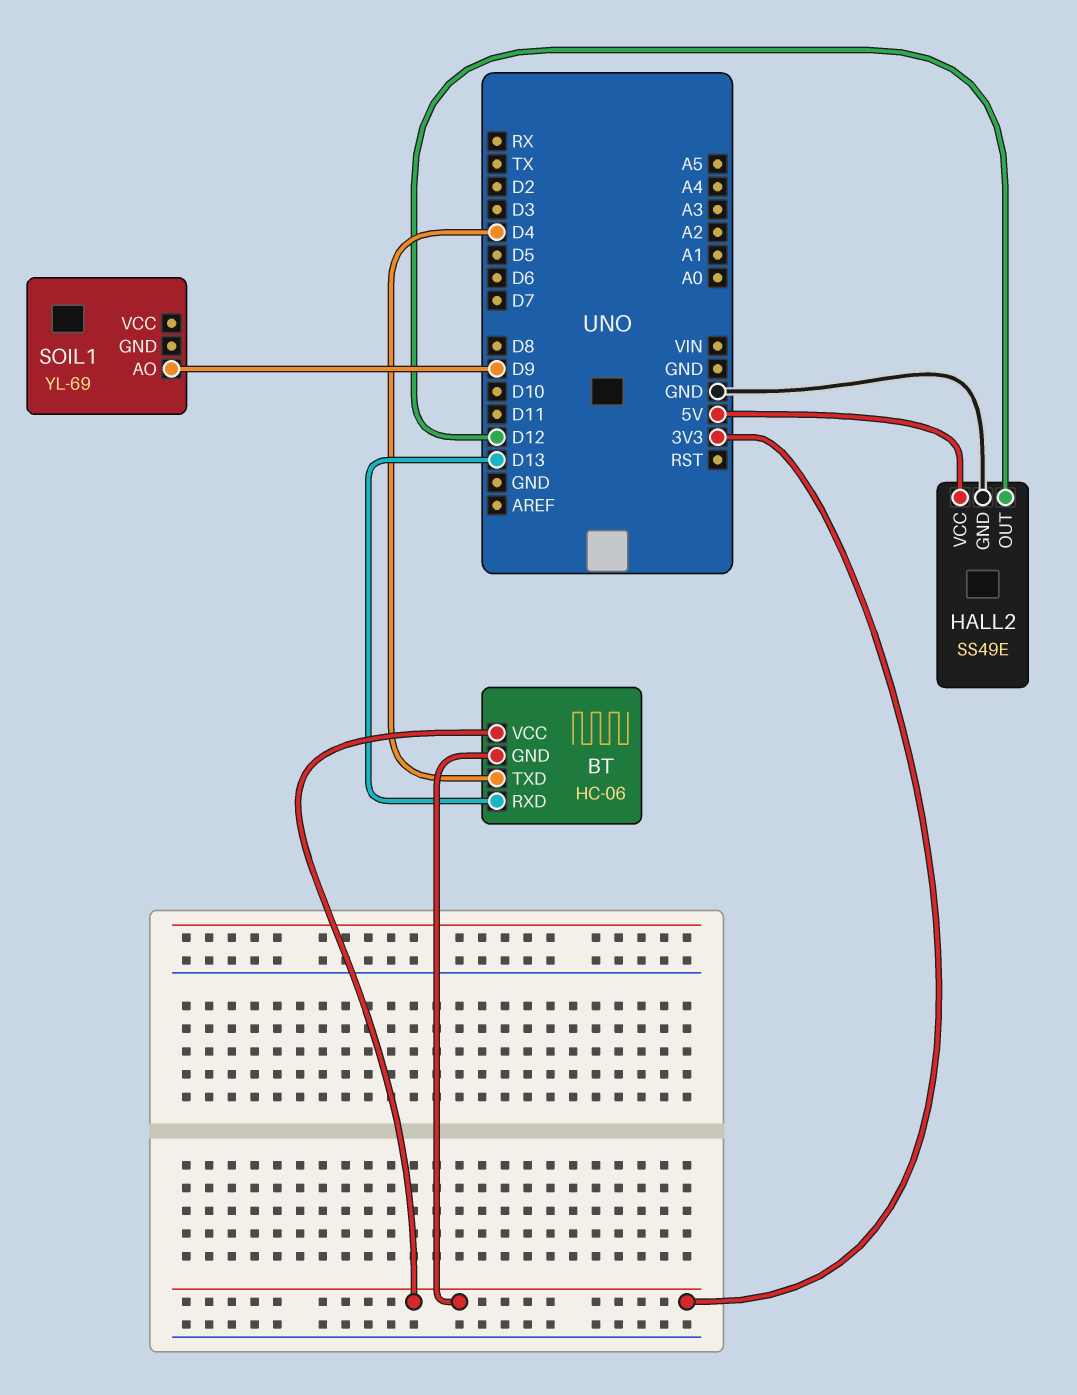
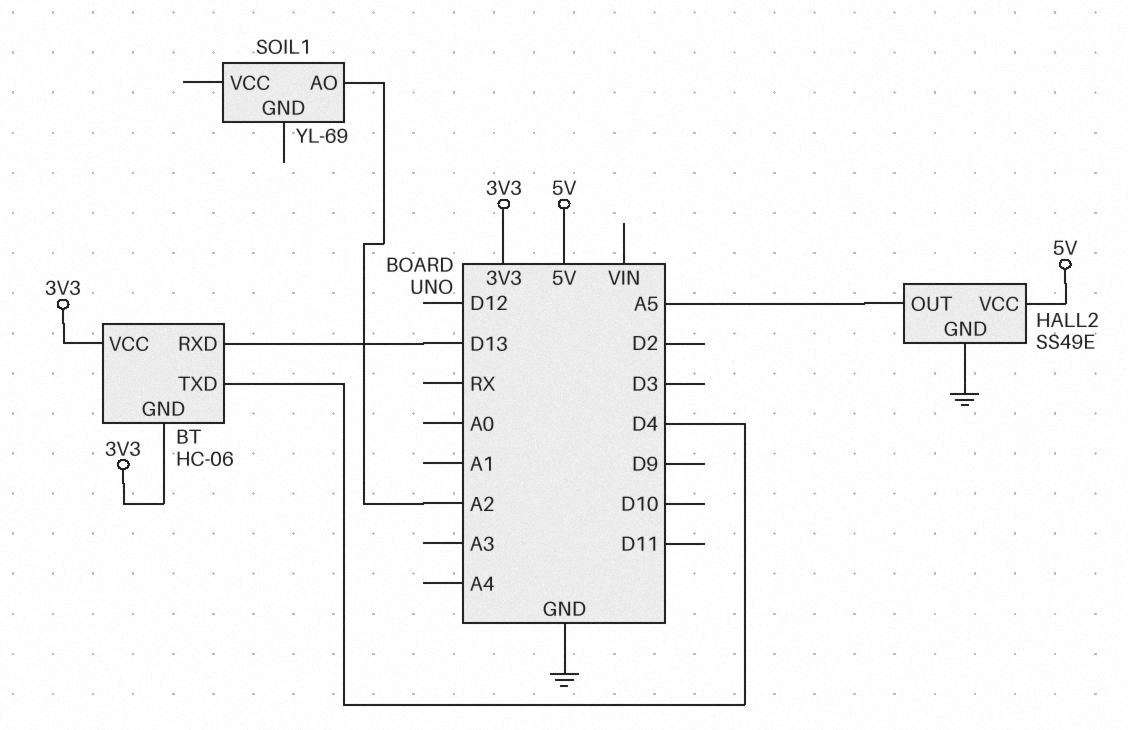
HALL2 pin OUT: D12 -> A5
SOIL1 pin AO: D9 -> A2

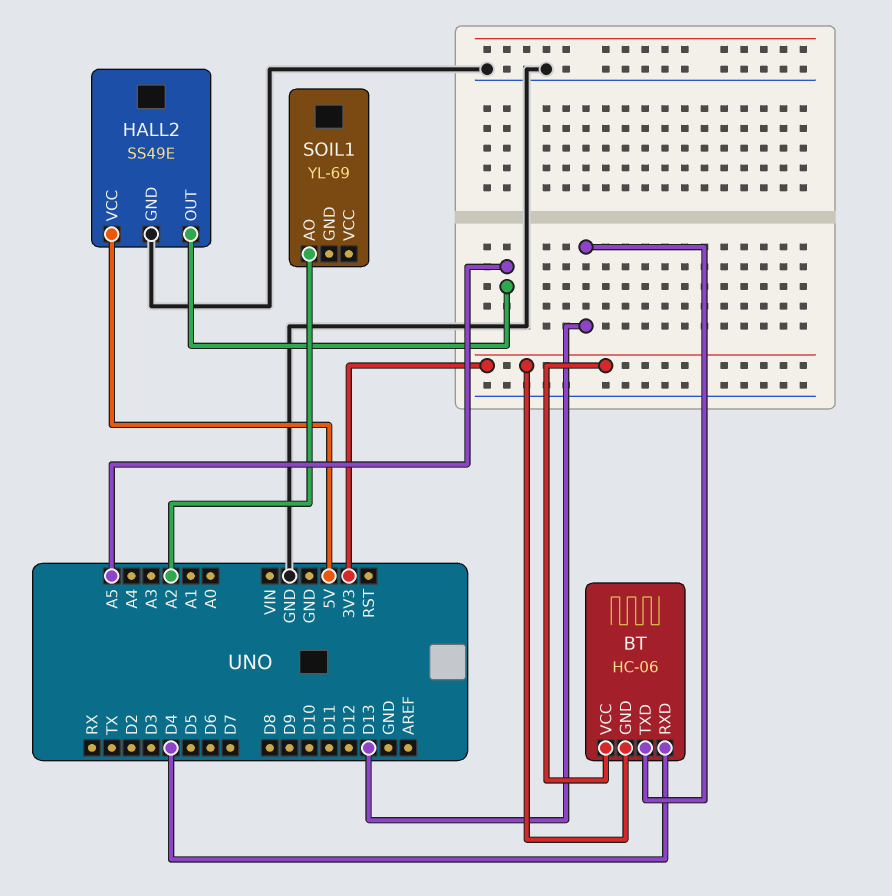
BT pin RXD: D13 -> D4
BT pin TXD: D4 -> D13

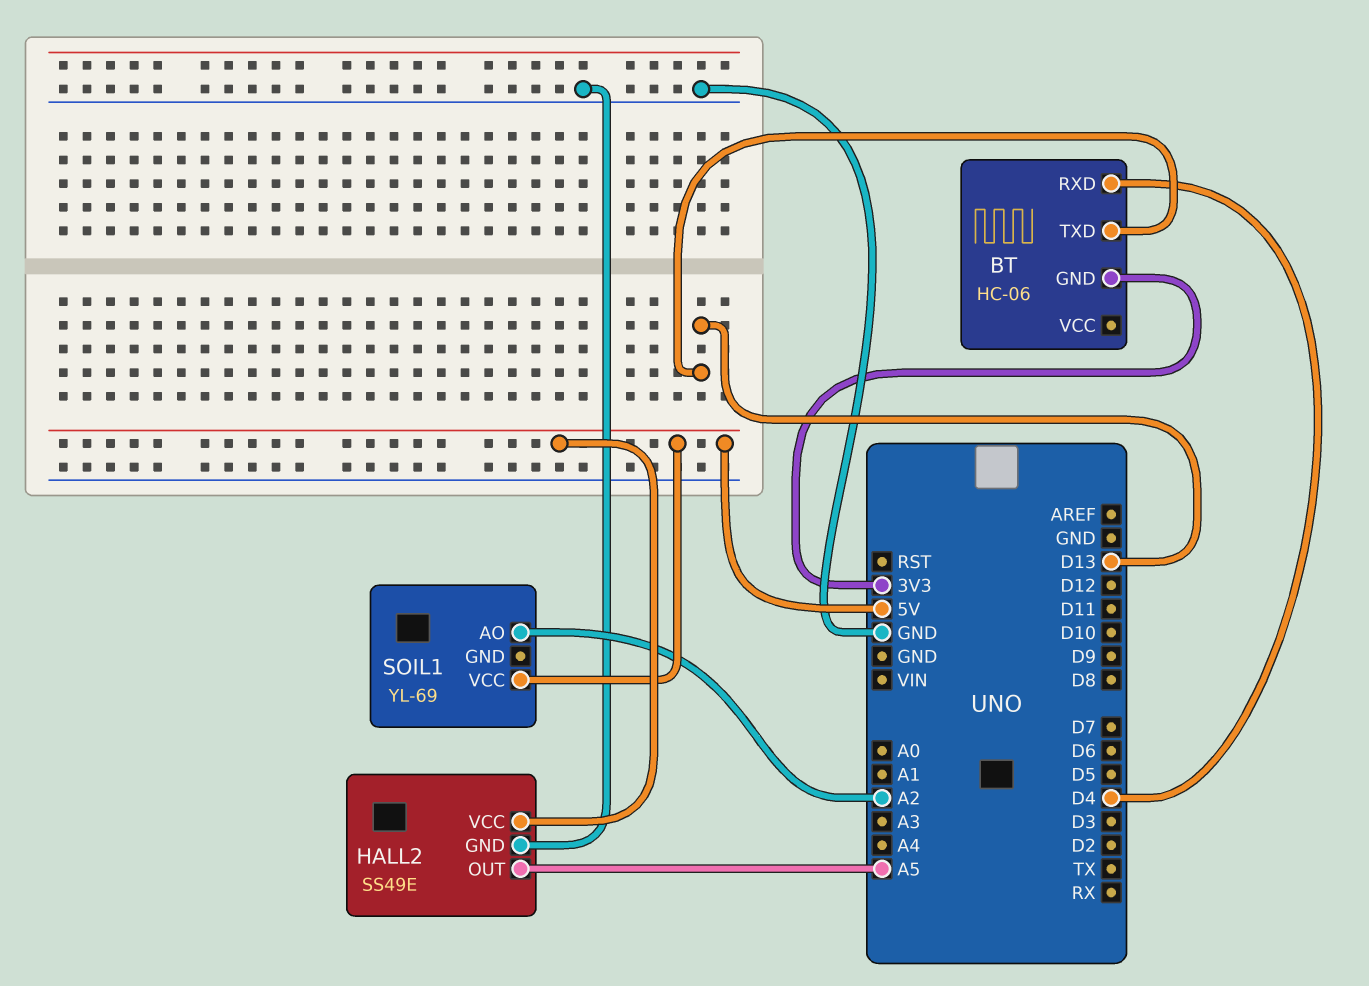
BT pin VCC: 3V3 -> none
SOIL1 pin VCC: none -> 5V

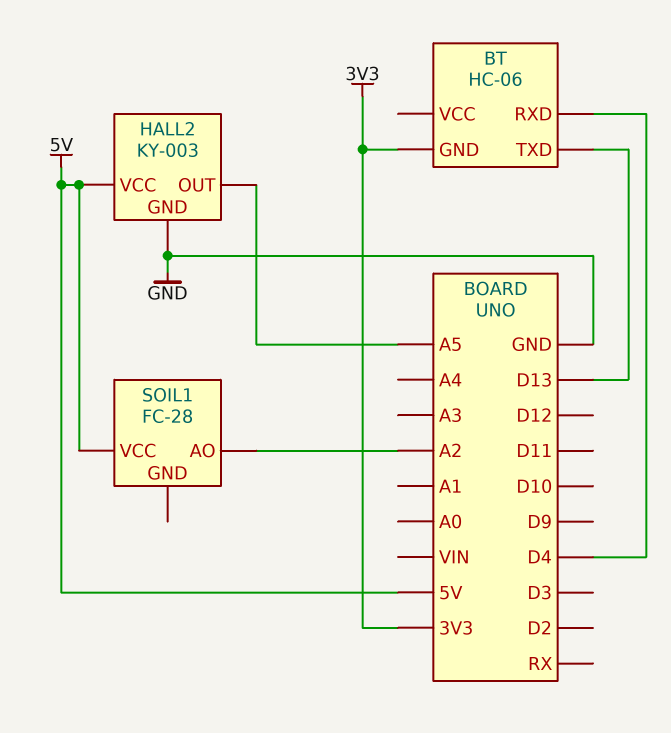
HALL2: SS49E -> KY-003
SOIL1: YL-69 -> FC-28

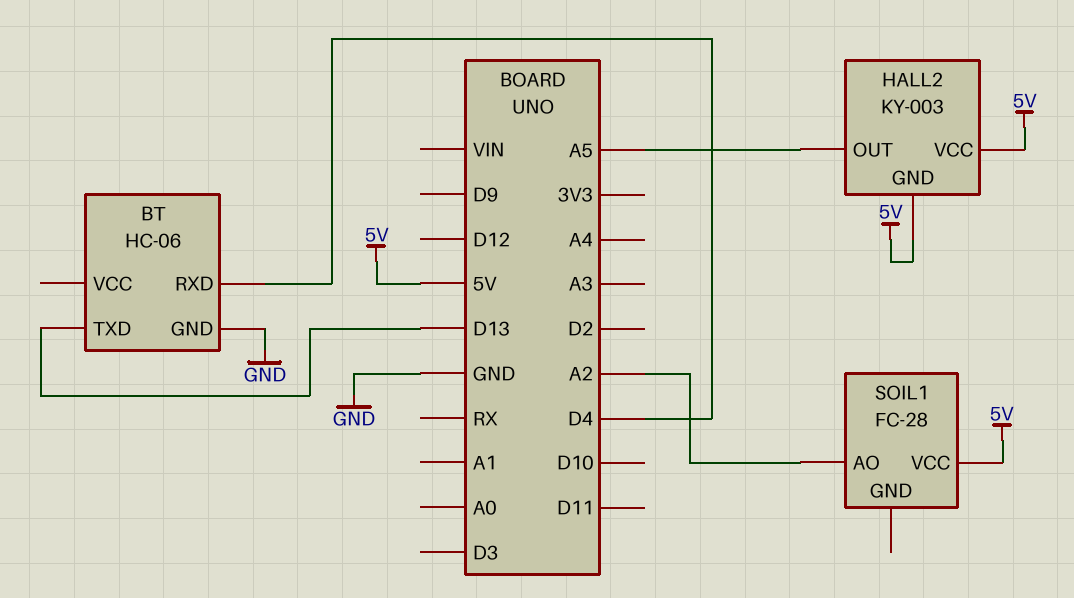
BT pin GND: 3V3 -> GND
HALL2 pin GND: GND -> 5V

